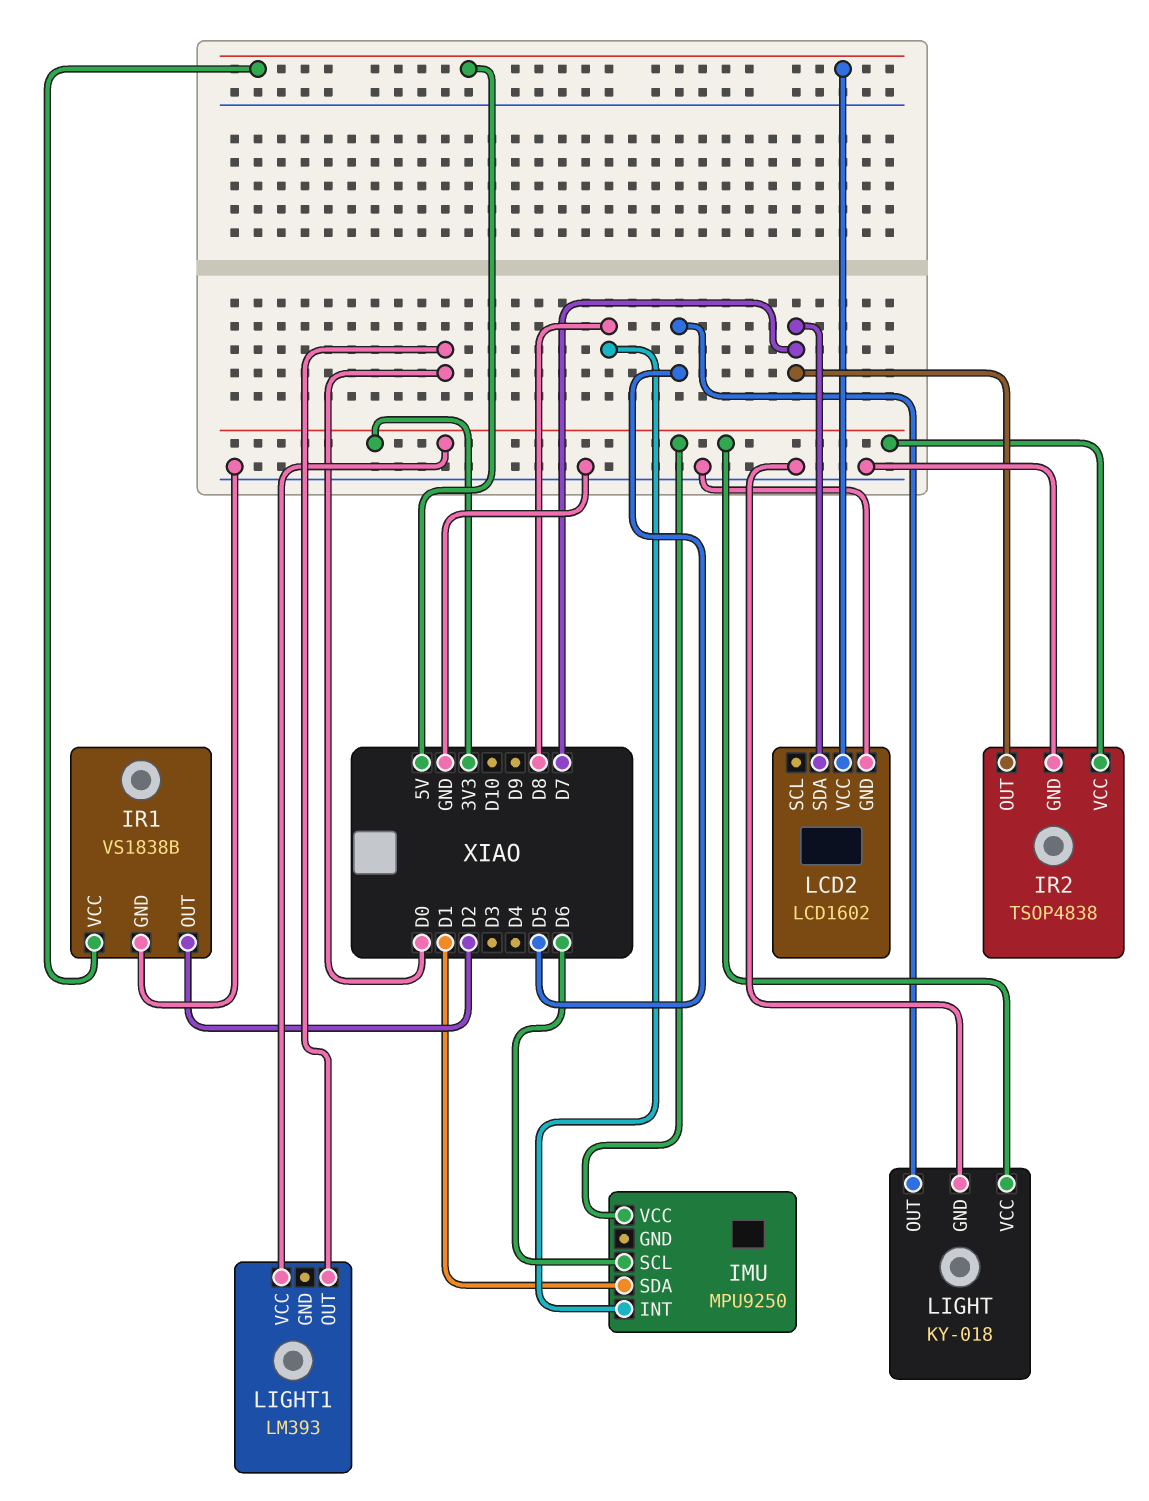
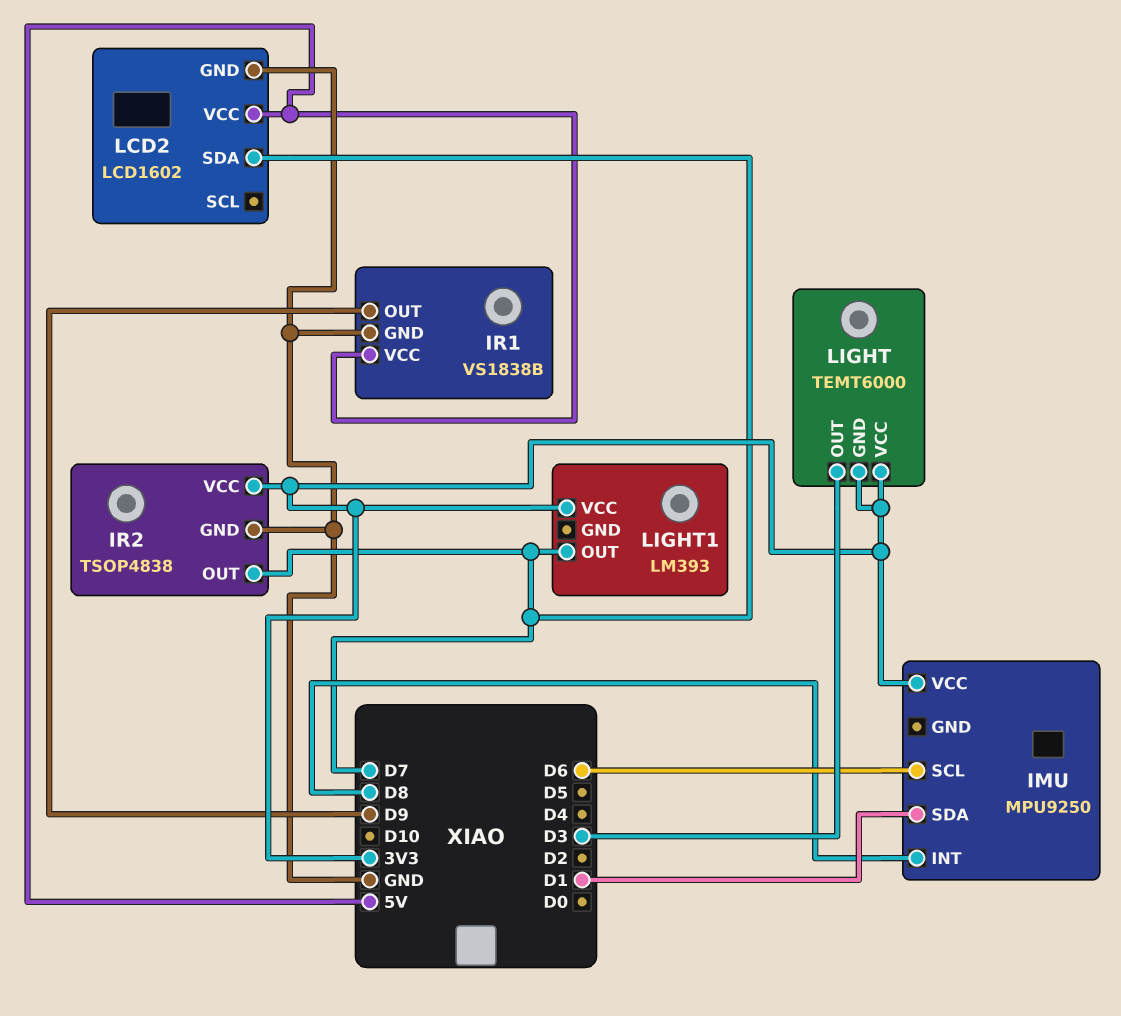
IR1 pin OUT: D2 -> D9
LIGHT: KY-018 -> TEMT6000
LIGHT pin GND: GND -> 3V3
LIGHT pin OUT: D5 -> D3
LIGHT1 pin OUT: D0 -> D7

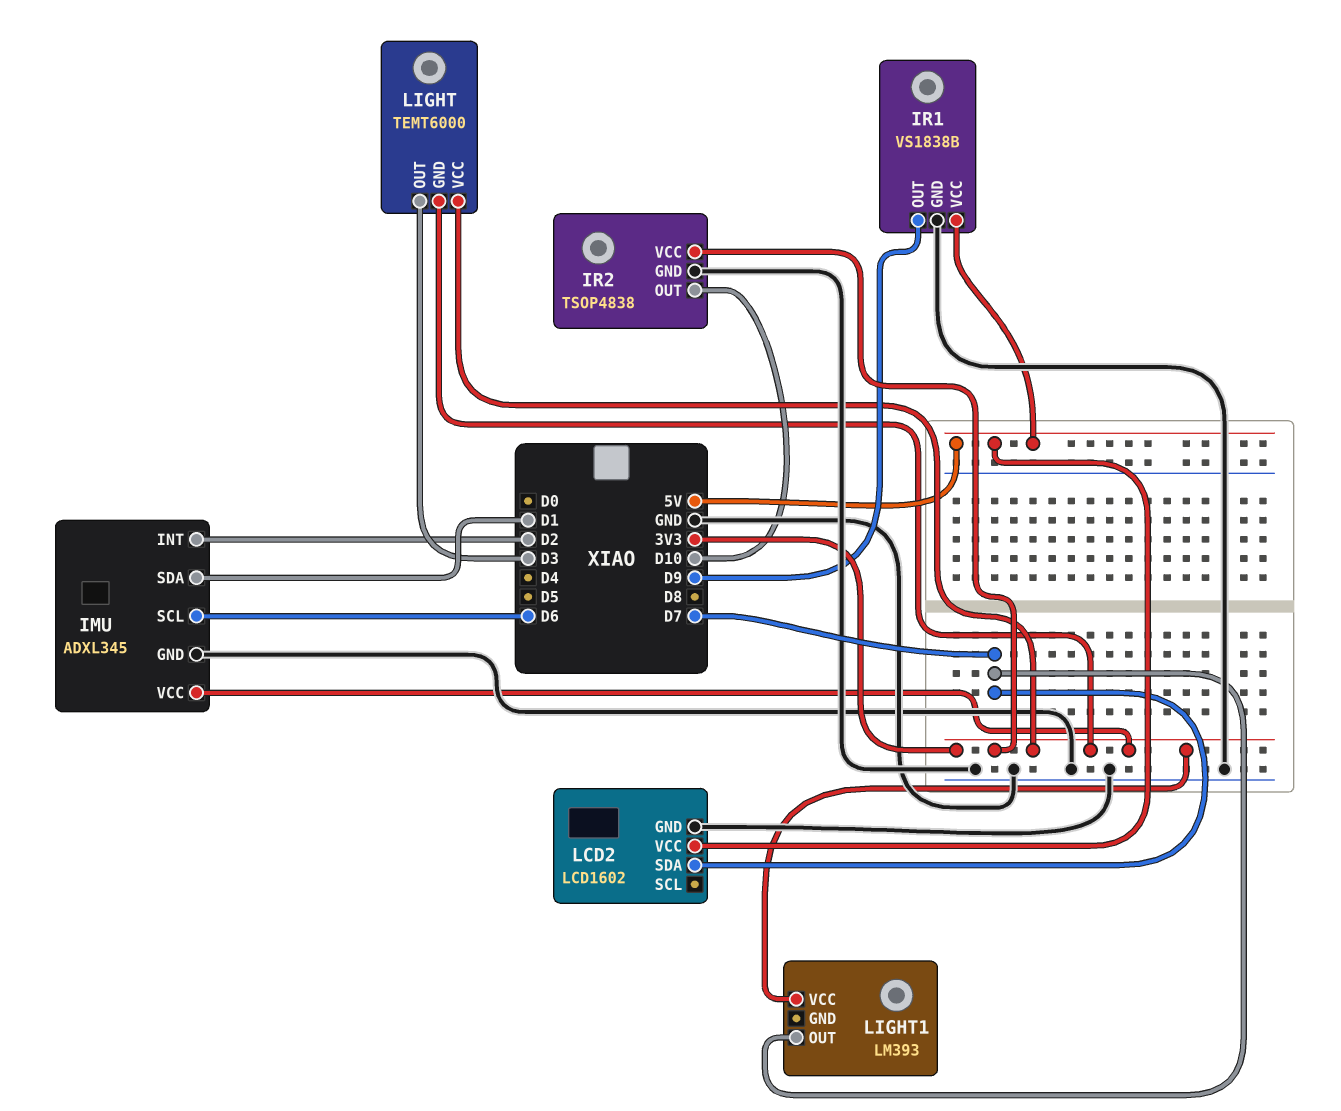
IMU: MPU9250 -> ADXL345
IMU pin GND: none -> GND
IMU pin INT: D8 -> D2
IR2 pin OUT: D7 -> D10

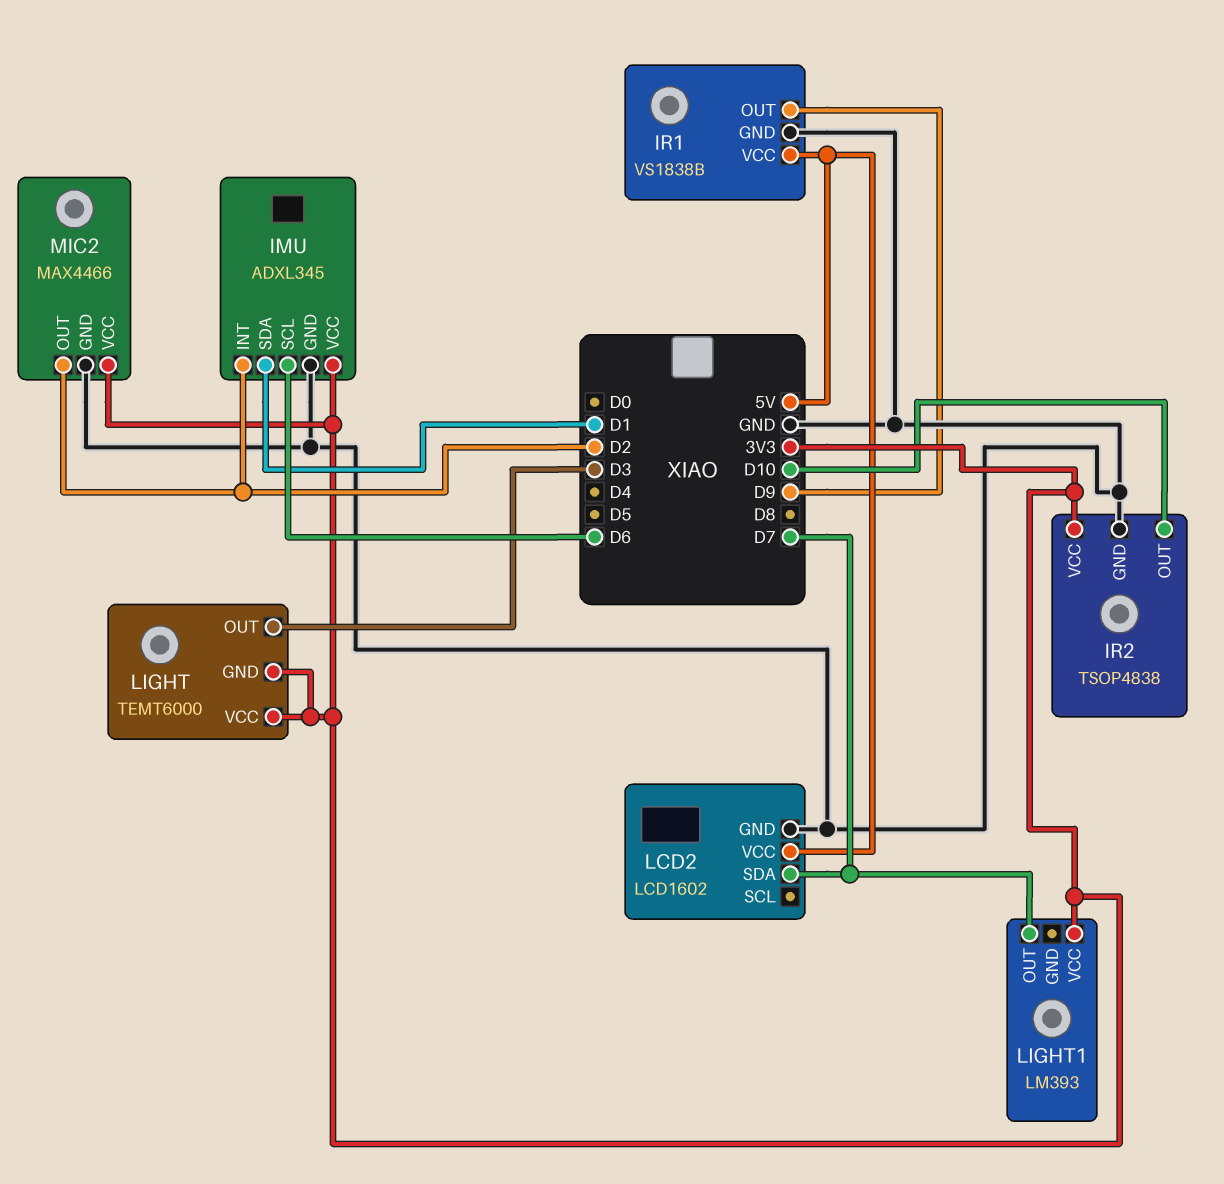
MIC2: none -> MAX4466
MIC2 pin GND: none -> GND
MIC2 pin OUT: none -> D2
MIC2 pin VCC: none -> 3V3

